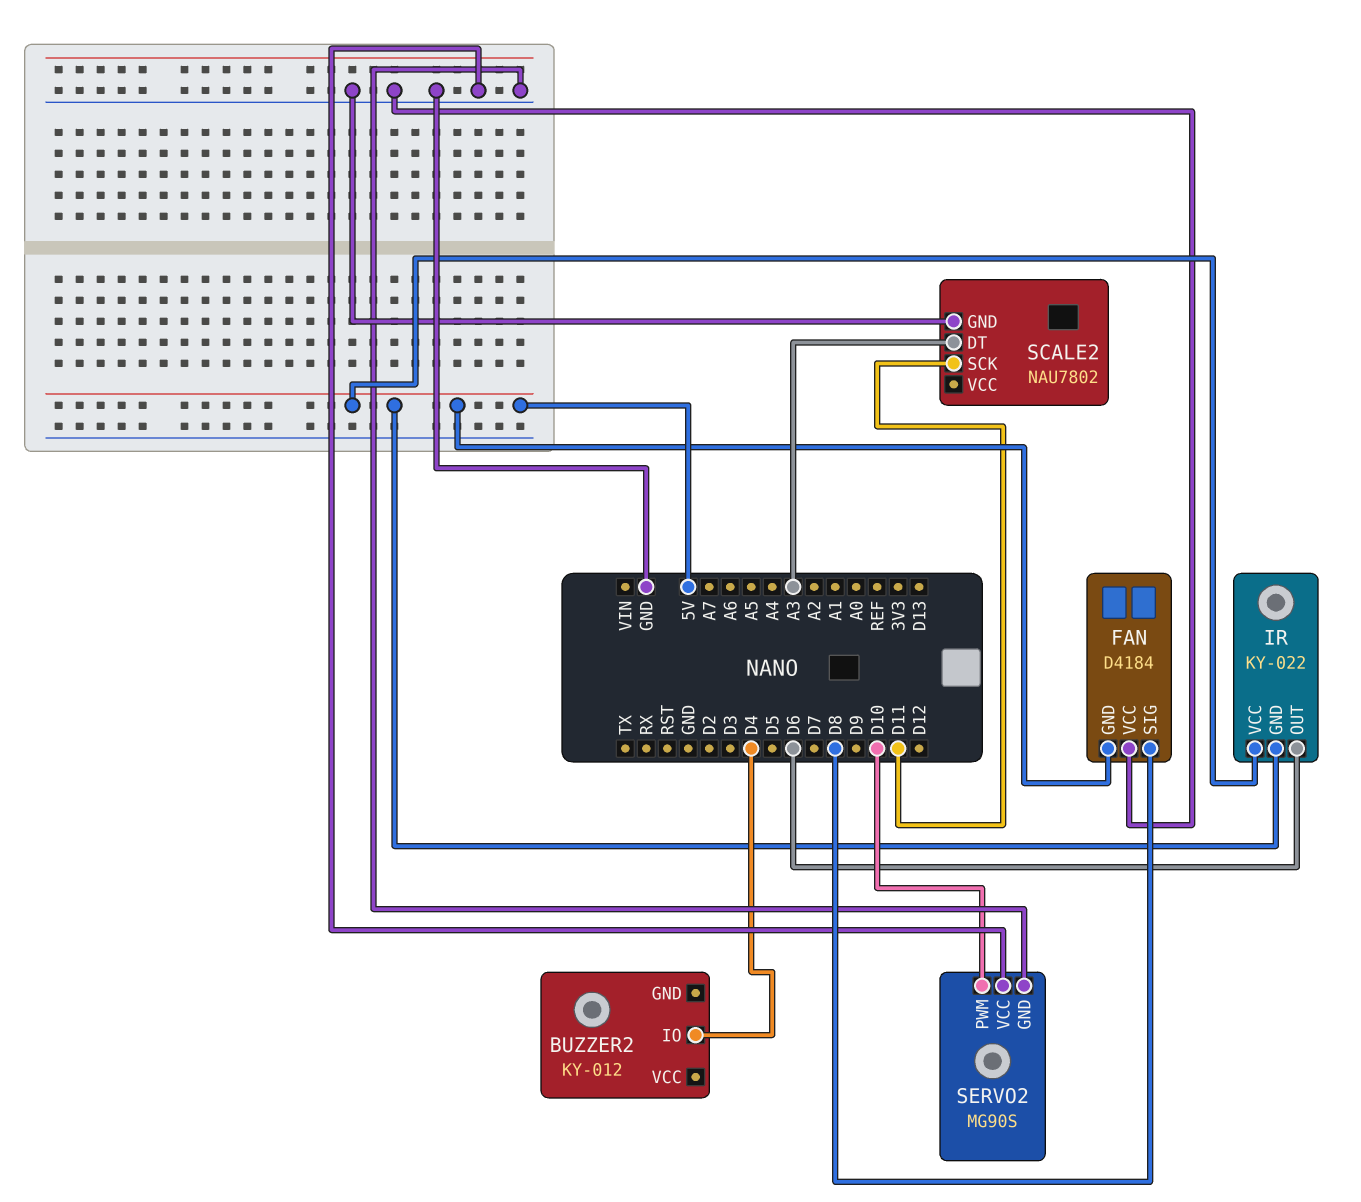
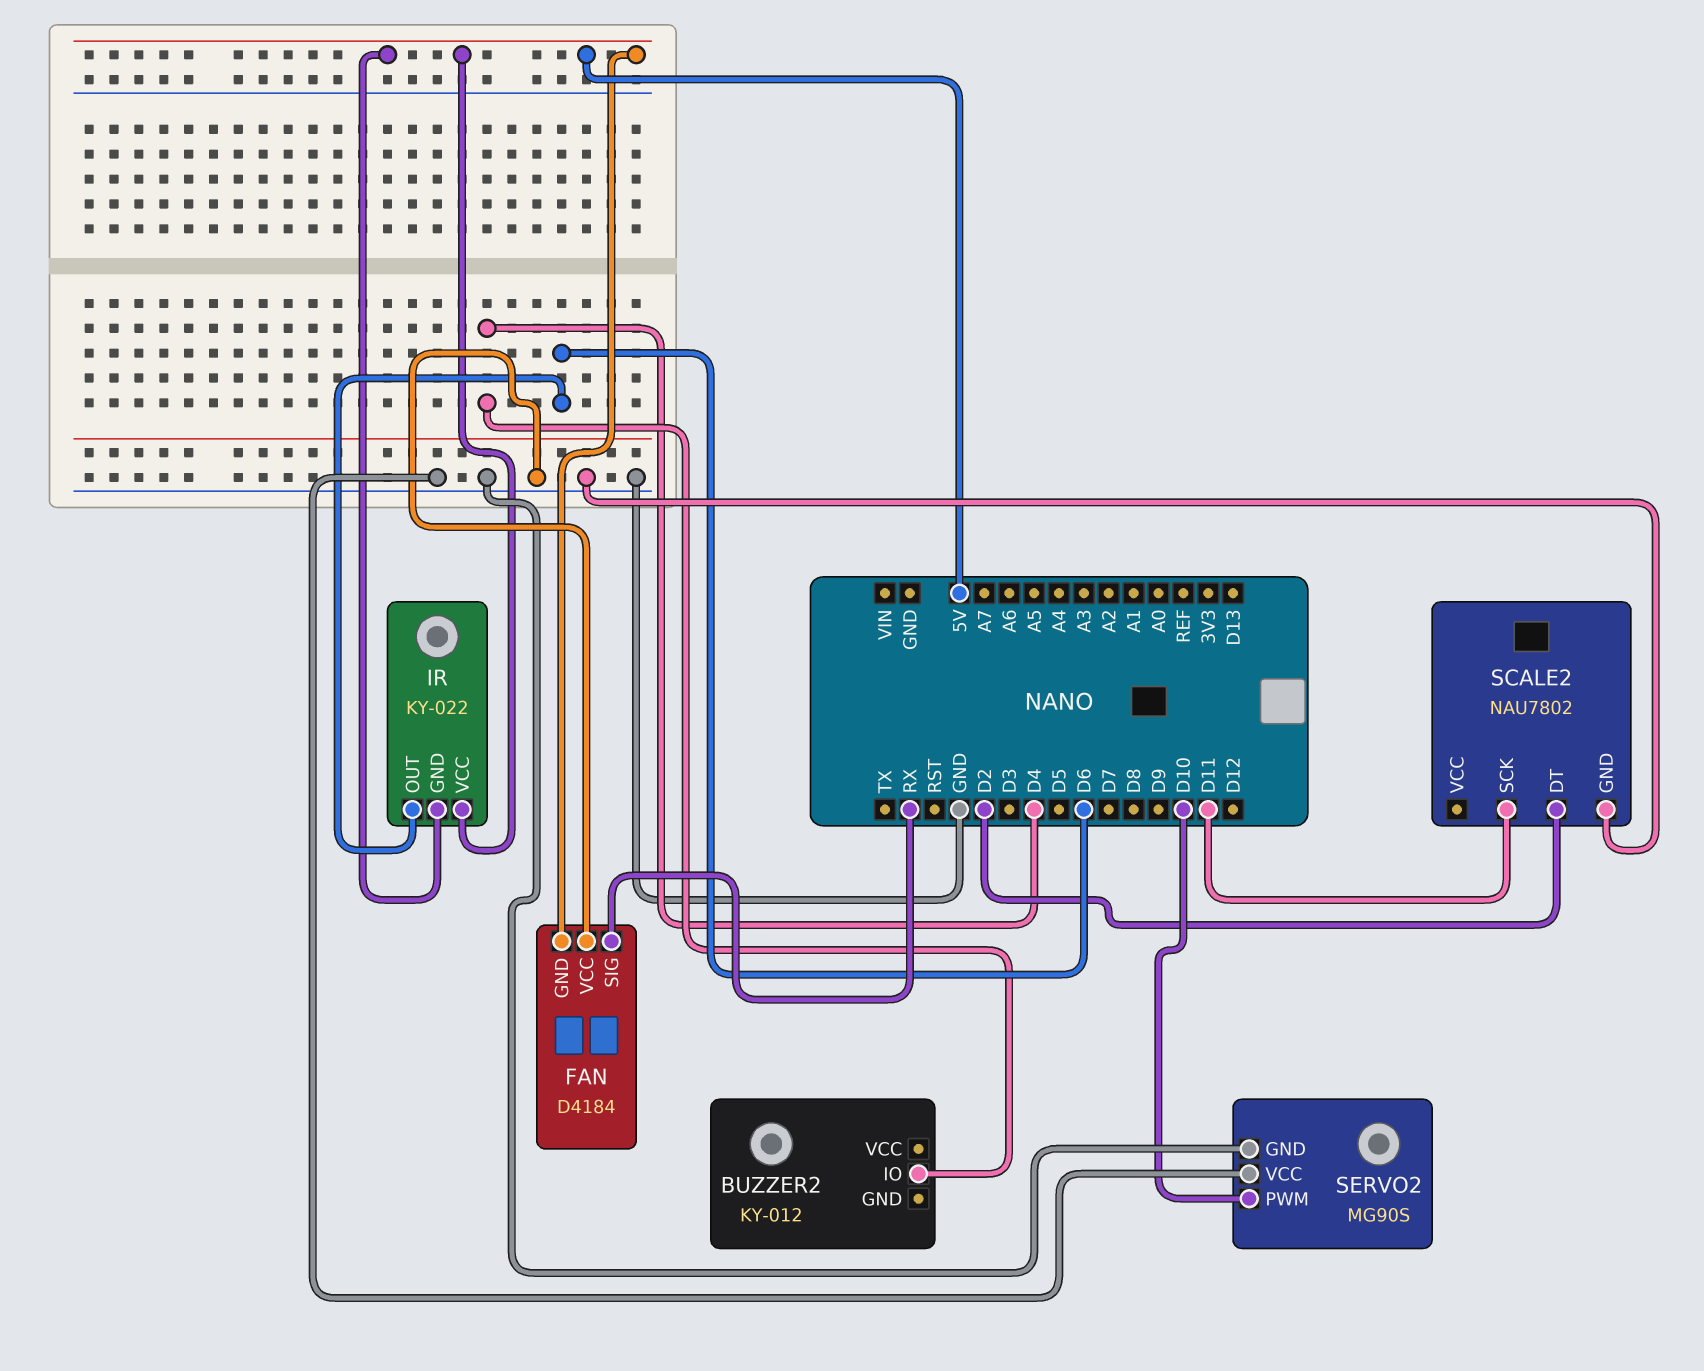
FAN pin SIG: D8 -> RX
SCALE2 pin DT: A3 -> D2

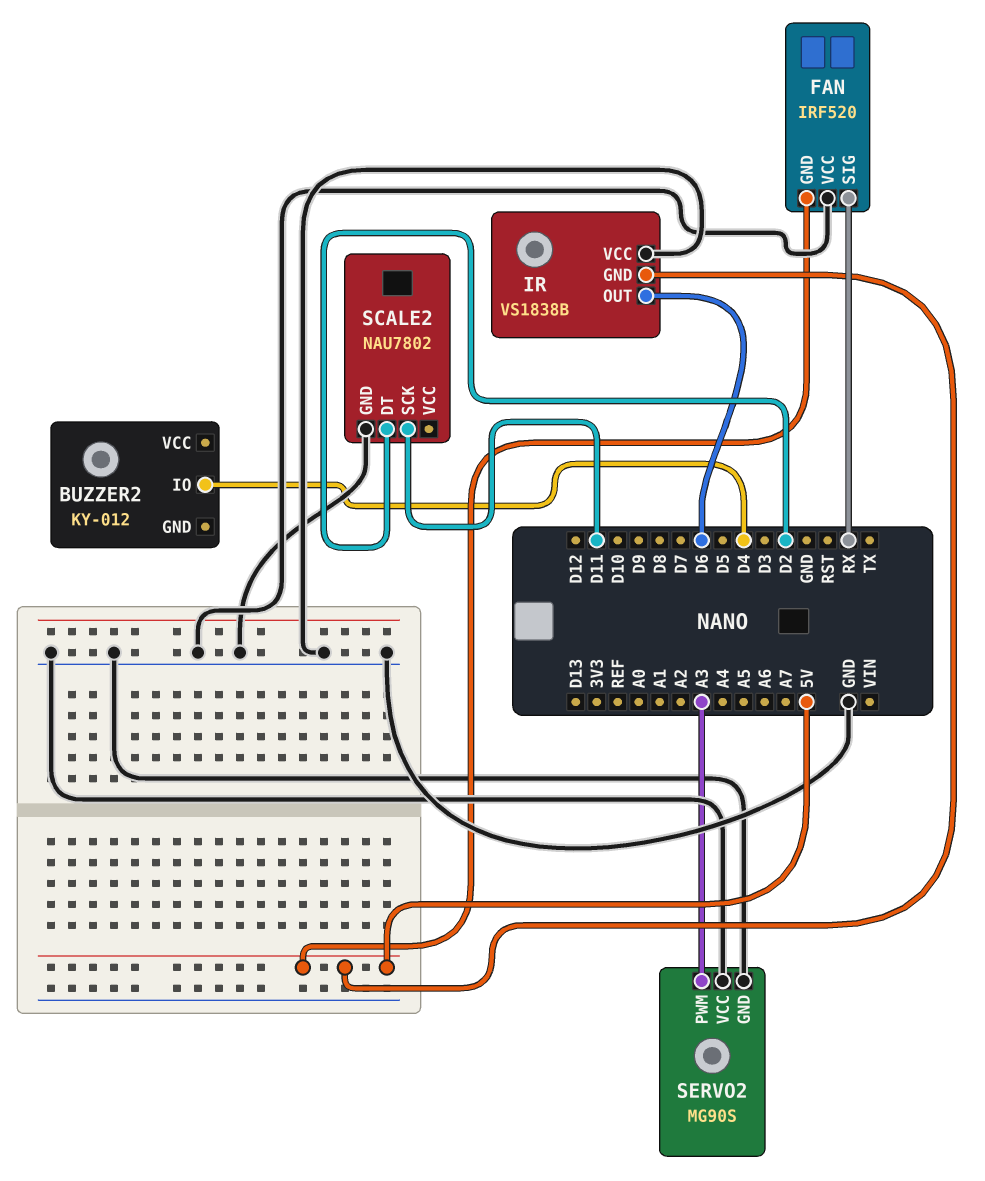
FAN: D4184 -> IRF520
IR: KY-022 -> VS1838B
IR pin VCC: 5V -> GND
SERVO2 pin PWM: D10 -> A3

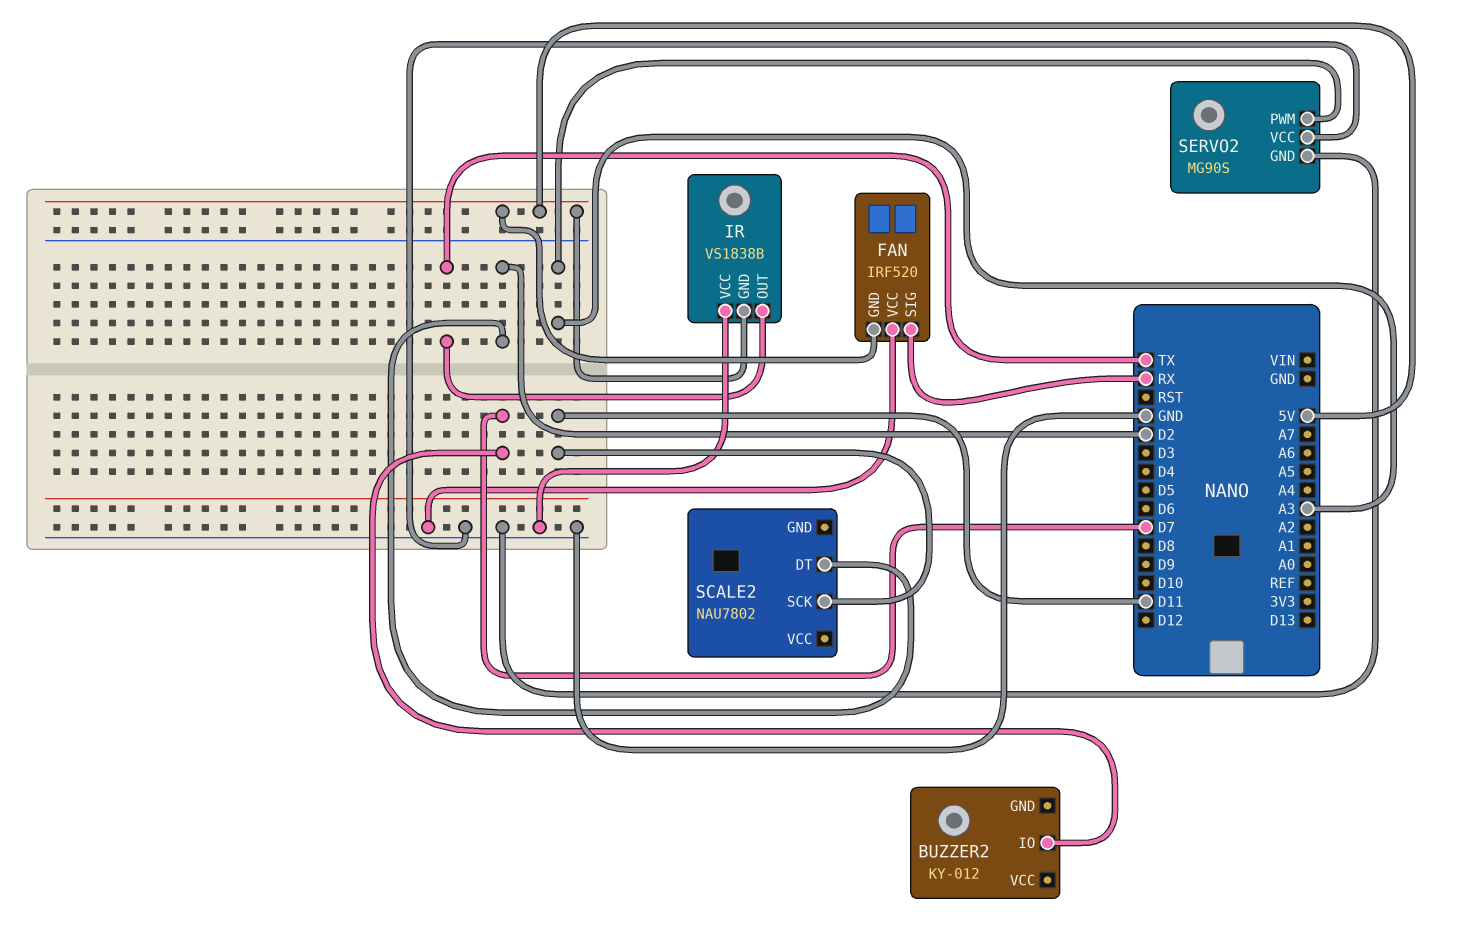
BUZZER2 pin IO: D4 -> D7
IR pin OUT: D6 -> TX
SCALE2 pin GND: GND -> none

